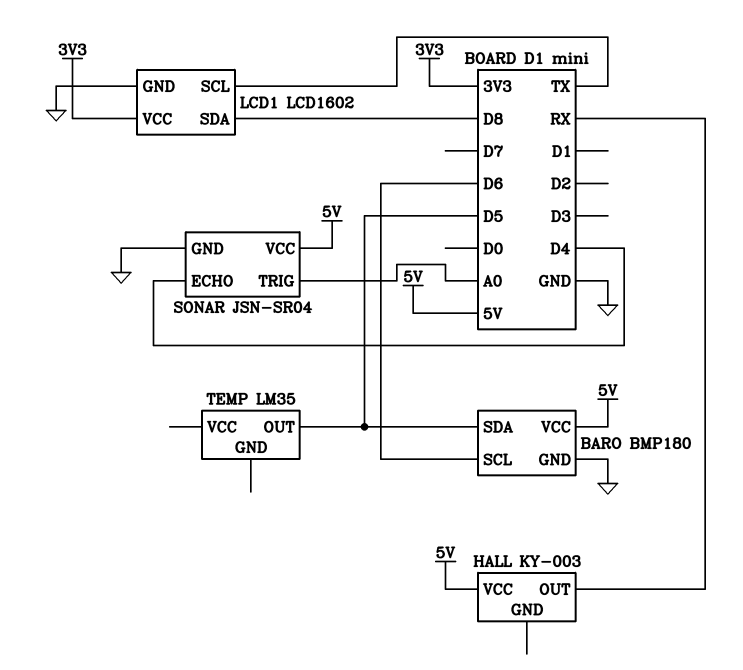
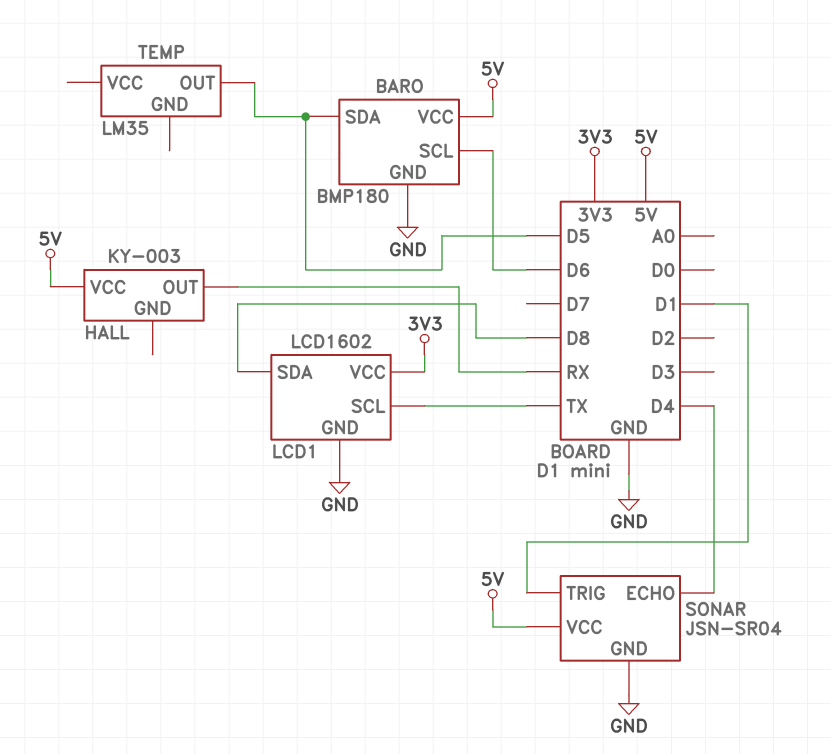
SONAR pin TRIG: A0 -> D1

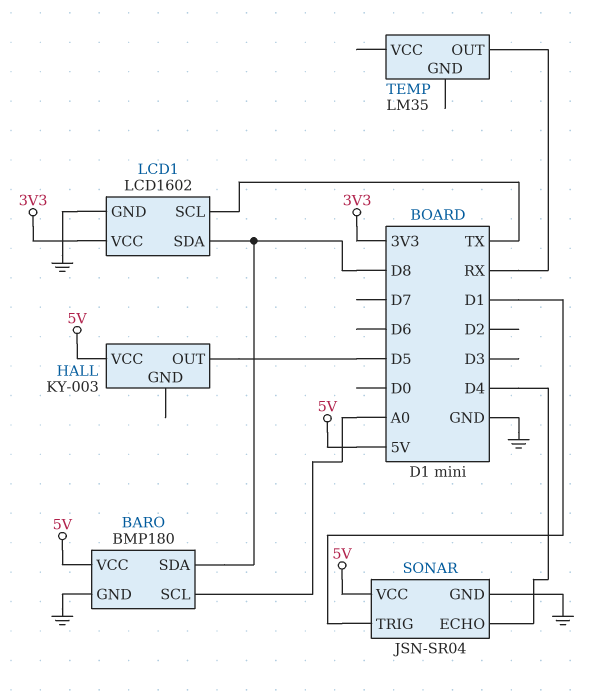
BARO pin SCL: D6 -> A0
BARO pin SDA: D5 -> D8
HALL pin OUT: RX -> D5
TEMP pin OUT: D5 -> RX

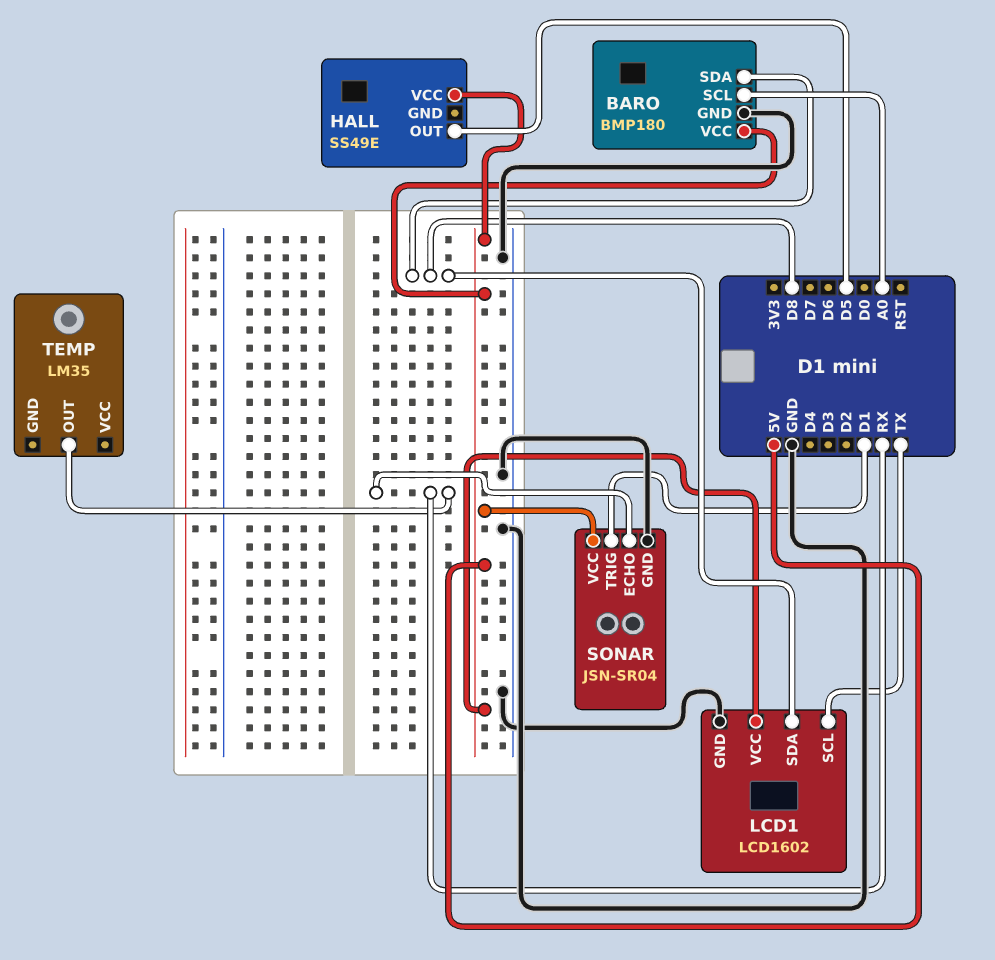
HALL: KY-003 -> SS49E
LCD1 pin VCC: 3V3 -> 5V
SONAR pin ECHO: D4 -> RX

